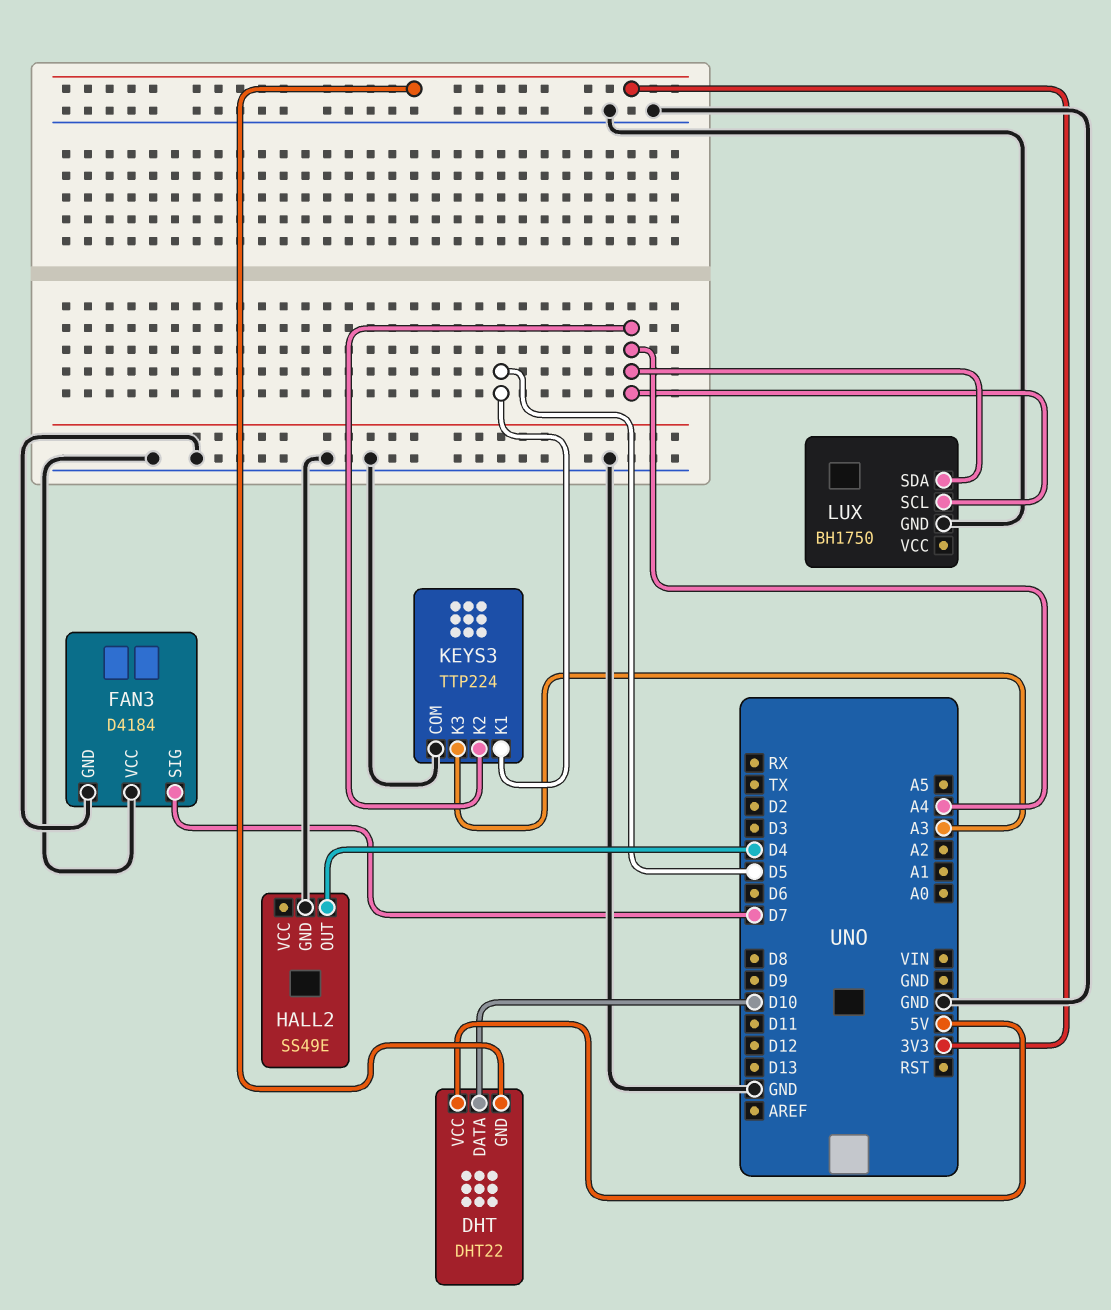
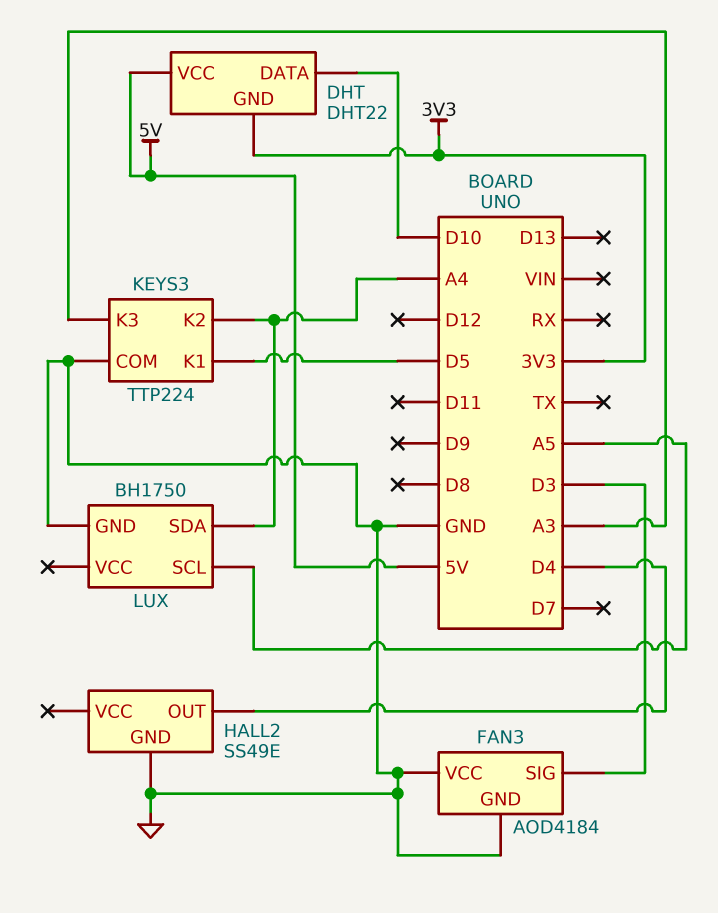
FAN3: D4184 -> AOD4184
FAN3 pin SIG: D7 -> D3
LUX pin SCL: A4 -> A5

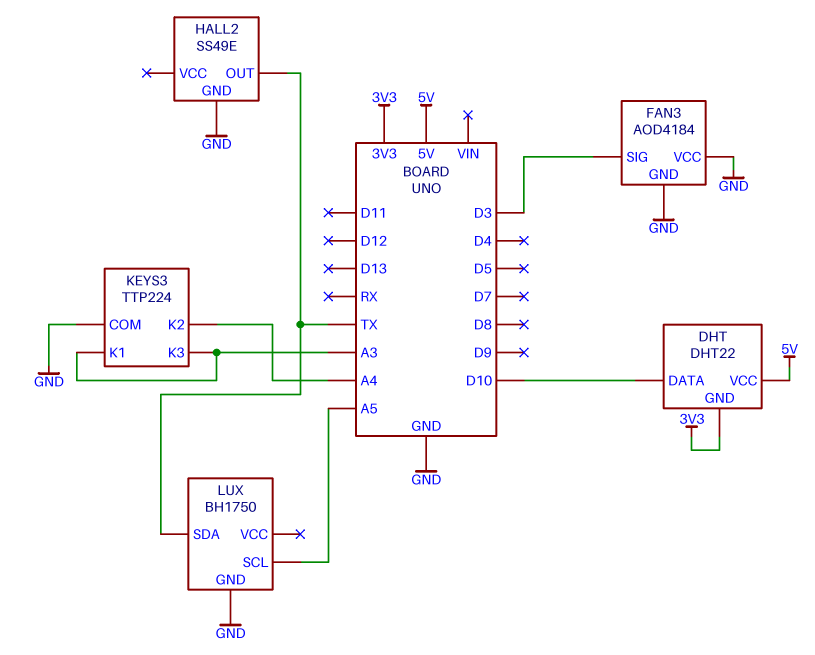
HALL2 pin OUT: D4 -> TX
KEYS3 pin K1: D5 -> A3
LUX pin SDA: A4 -> TX

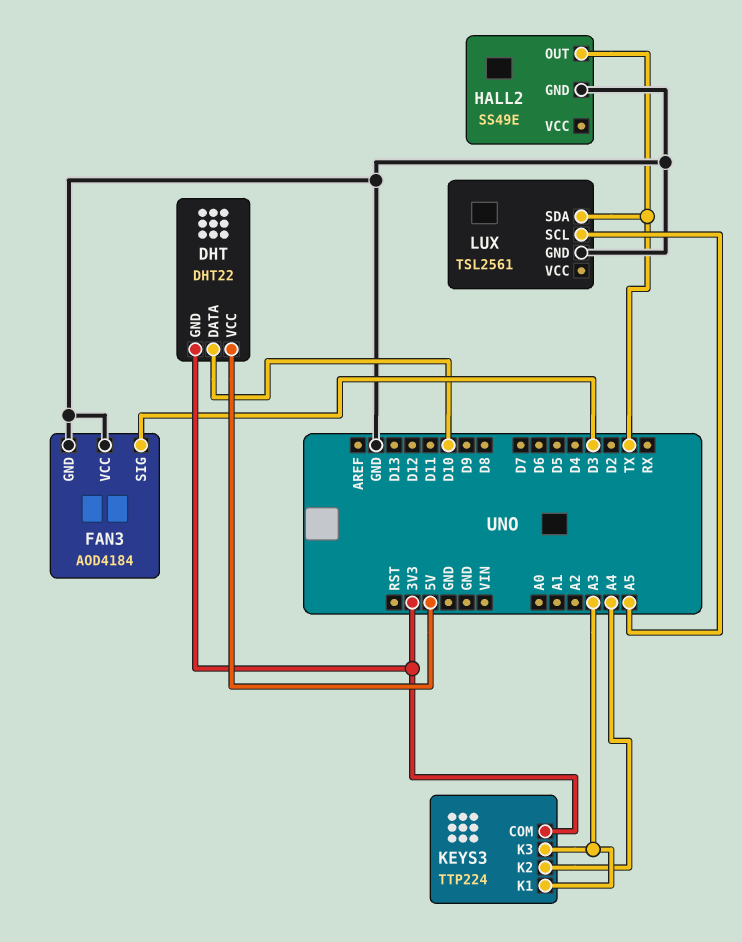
KEYS3 pin COM: GND -> 3V3
LUX: BH1750 -> TSL2561

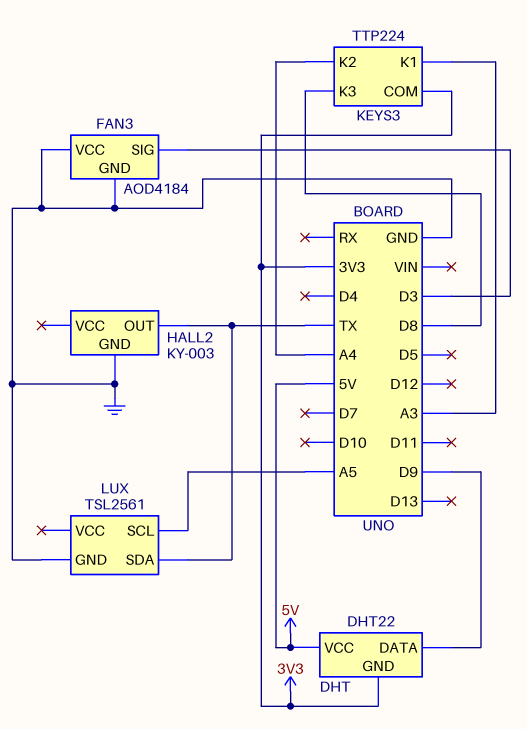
DHT pin DATA: D10 -> D9
HALL2: SS49E -> KY-003
KEYS3 pin K3: A3 -> D8

